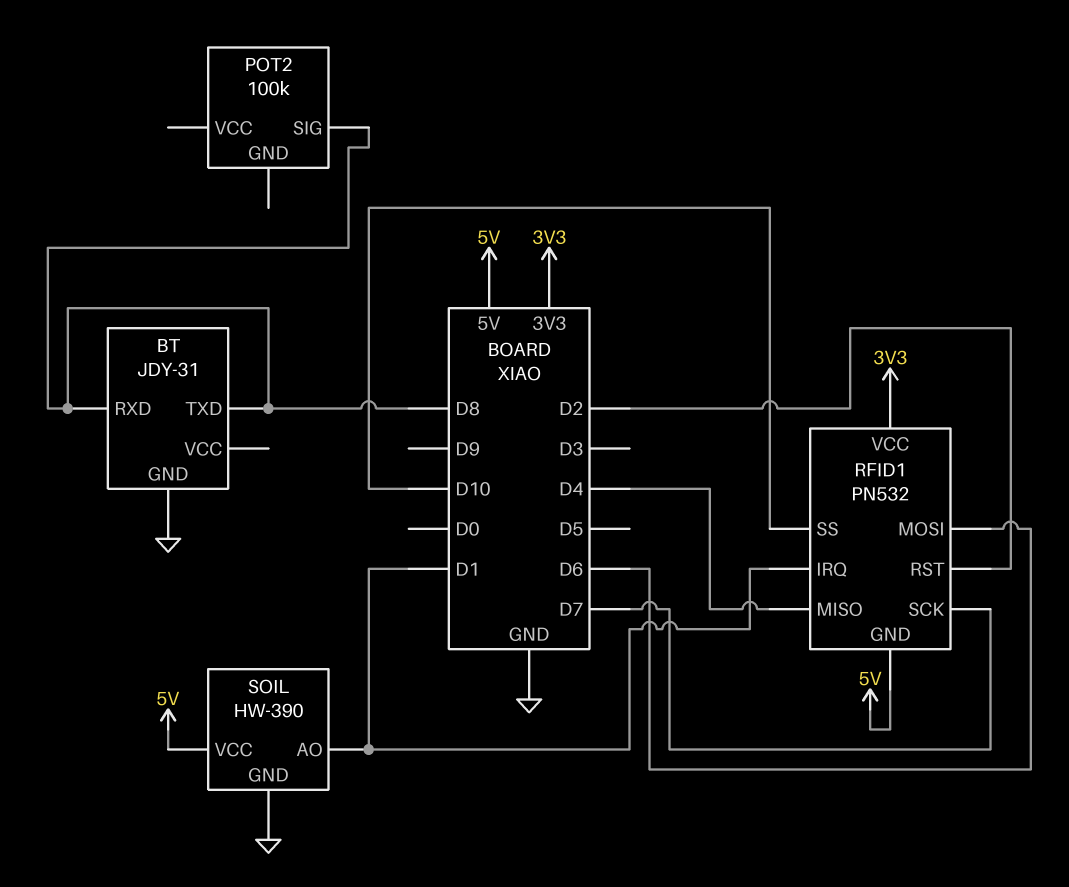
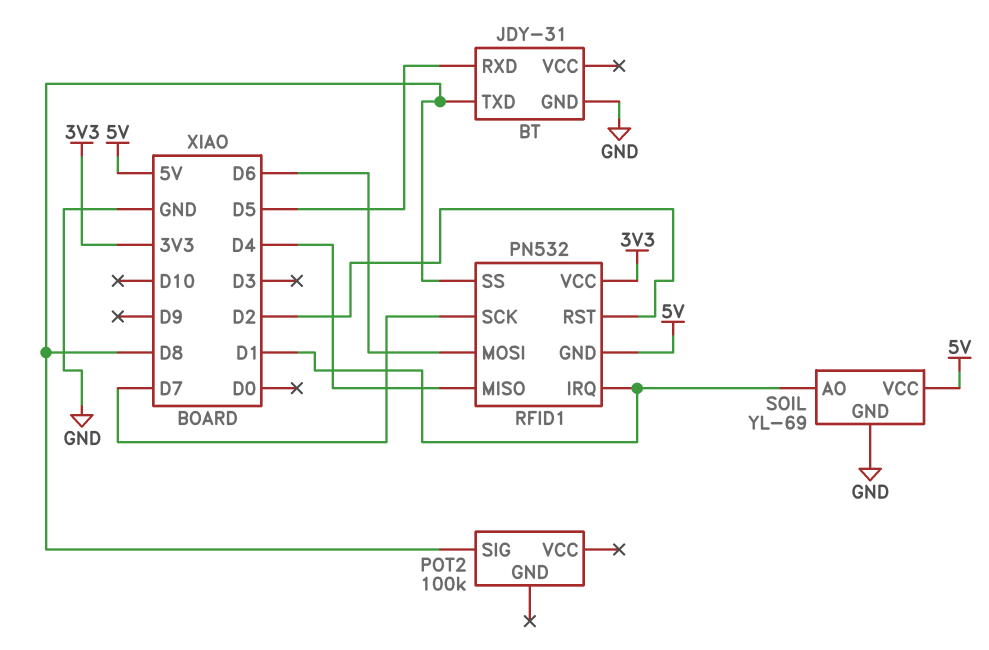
BT pin RXD: D8 -> D5
RFID1 pin SS: D10 -> D8
SOIL: HW-390 -> YL-69

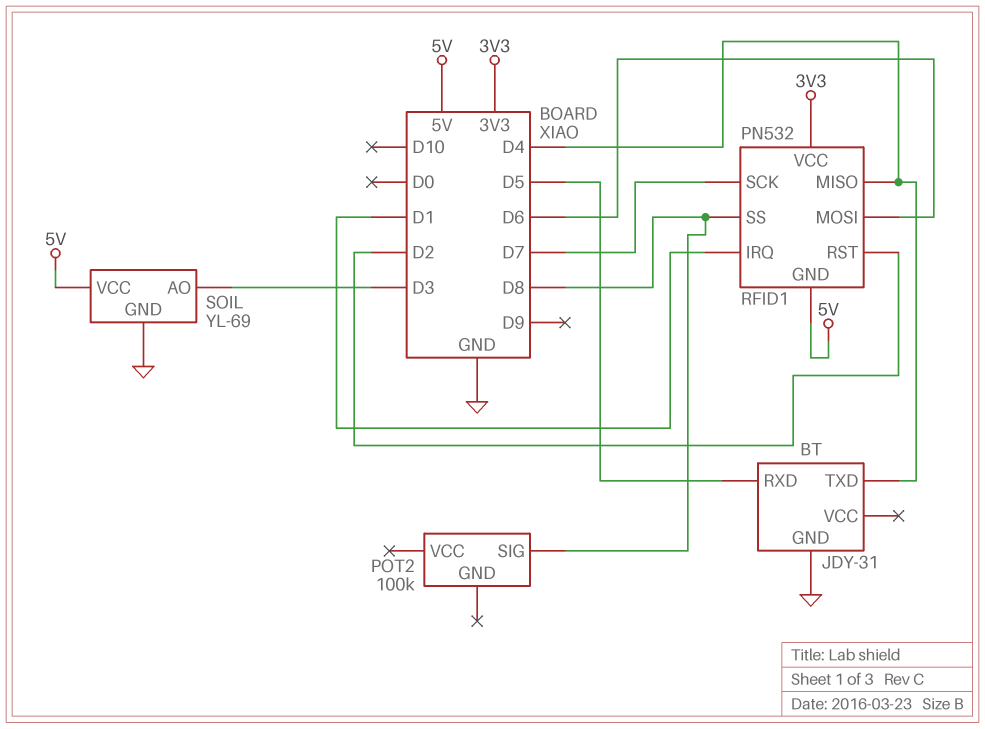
BT pin TXD: D8 -> D4
SOIL pin AO: D1 -> D3

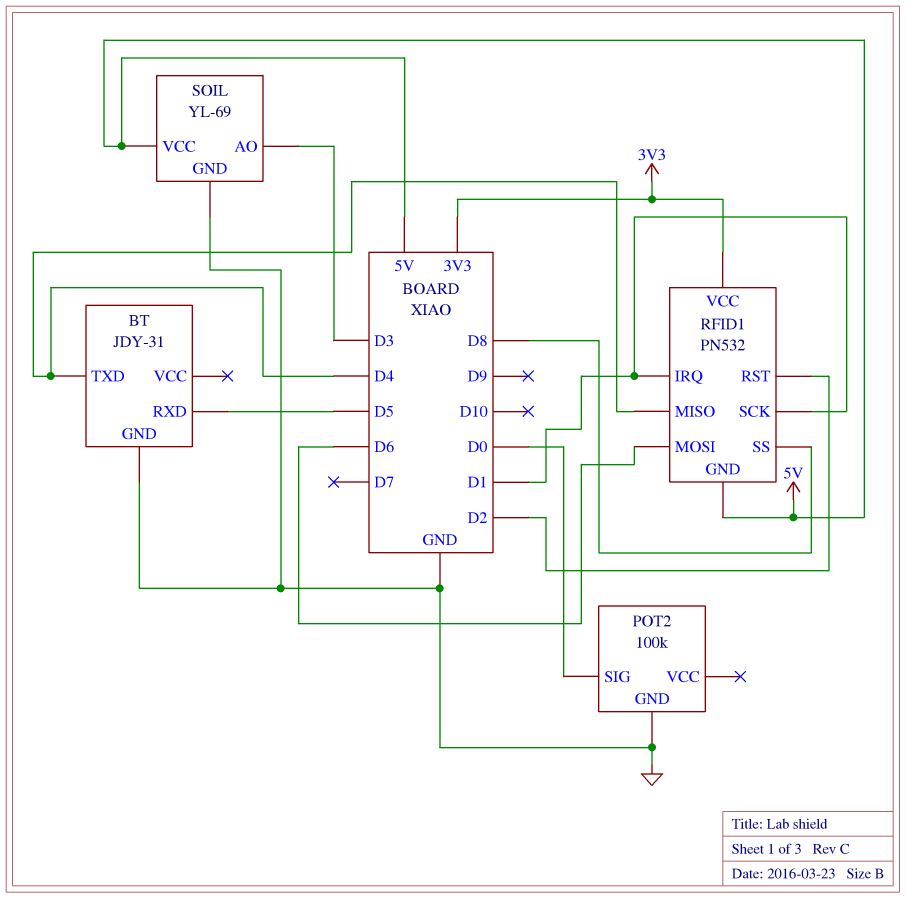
POT2 pin GND: none -> GND
POT2 pin SIG: D8 -> D0
RFID1 pin SCK: D7 -> D1

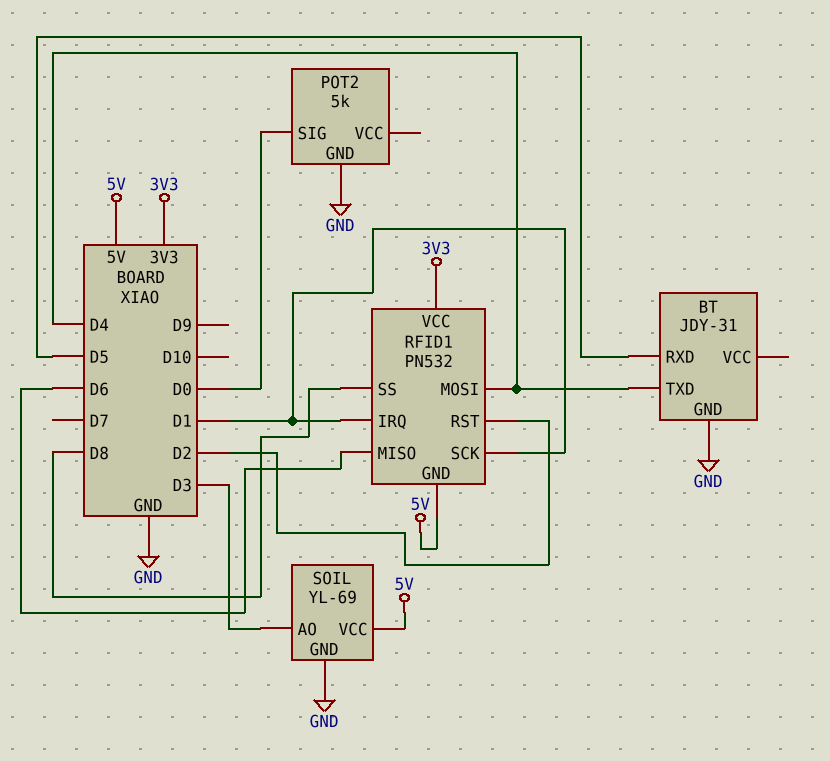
POT2: 100k -> 5k
RFID1 pin MISO: D4 -> D6
RFID1 pin MOSI: D6 -> D4

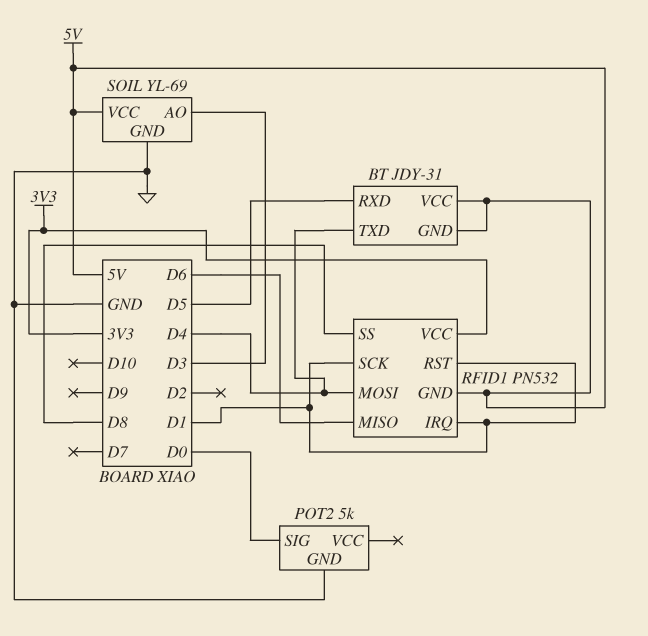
BT pin GND: GND -> 5V
BT pin VCC: none -> 5V
RFID1 pin RST: D2 -> D1

